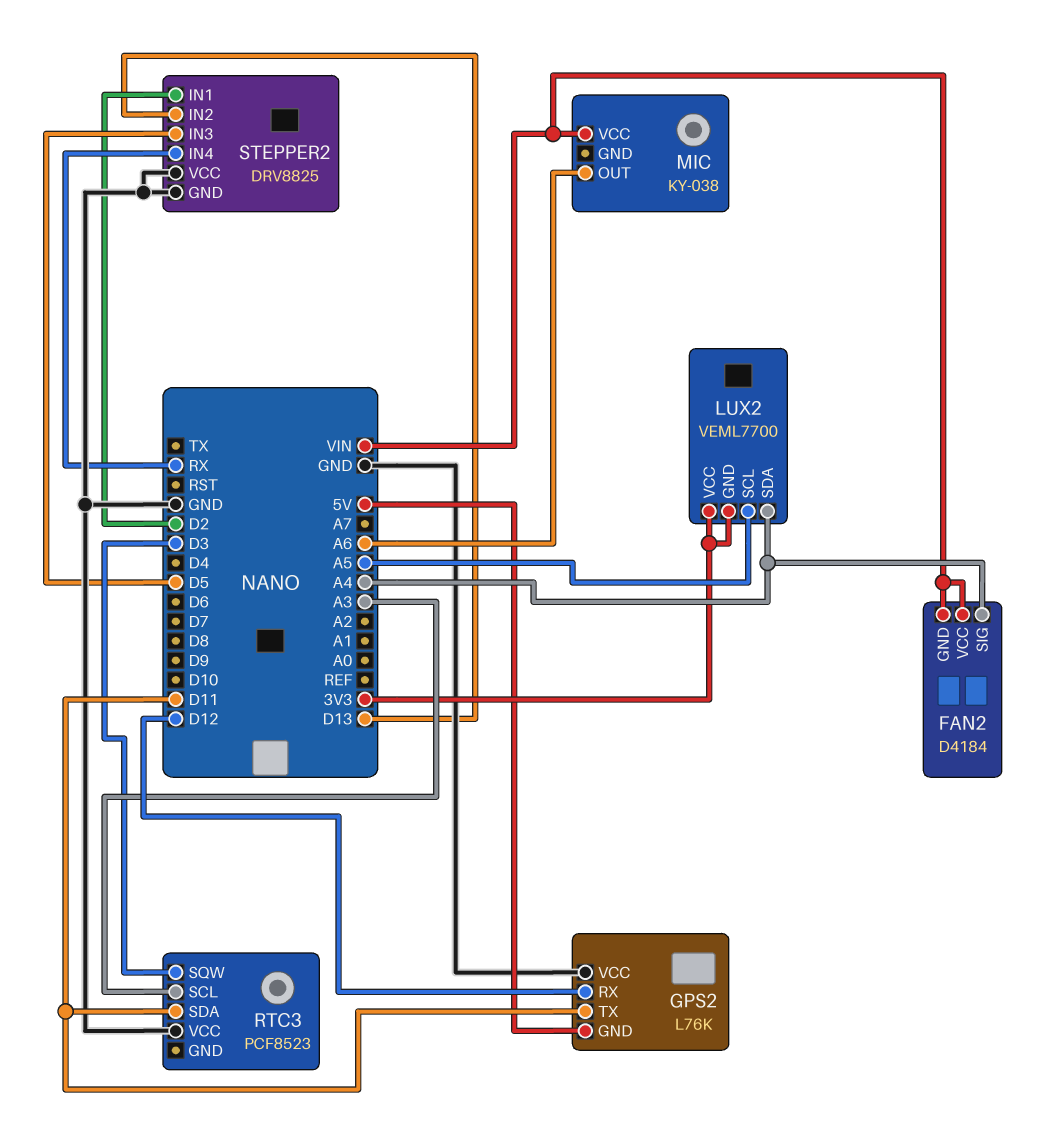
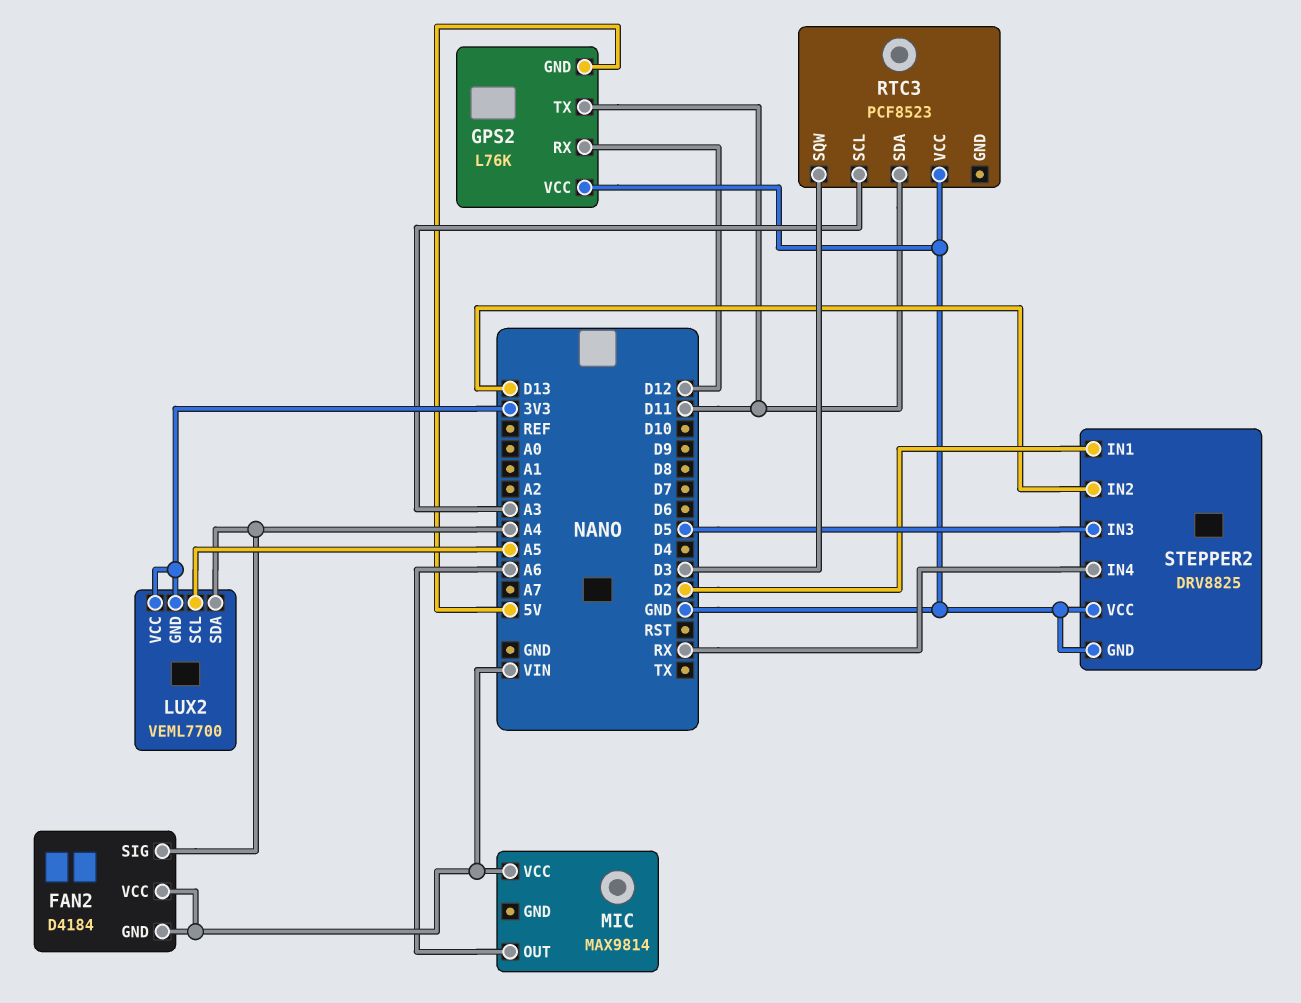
MIC: KY-038 -> MAX9814

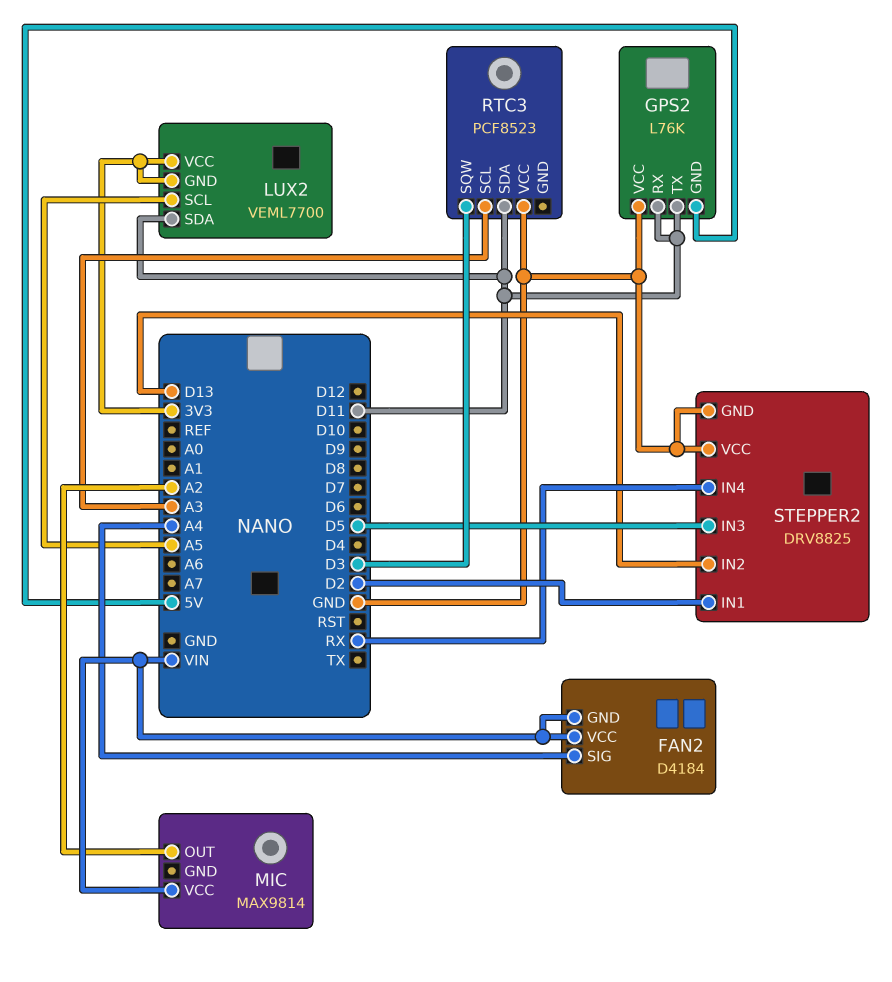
GPS2 pin RX: D12 -> D11
LUX2 pin SDA: A4 -> D11
MIC pin OUT: A6 -> A2

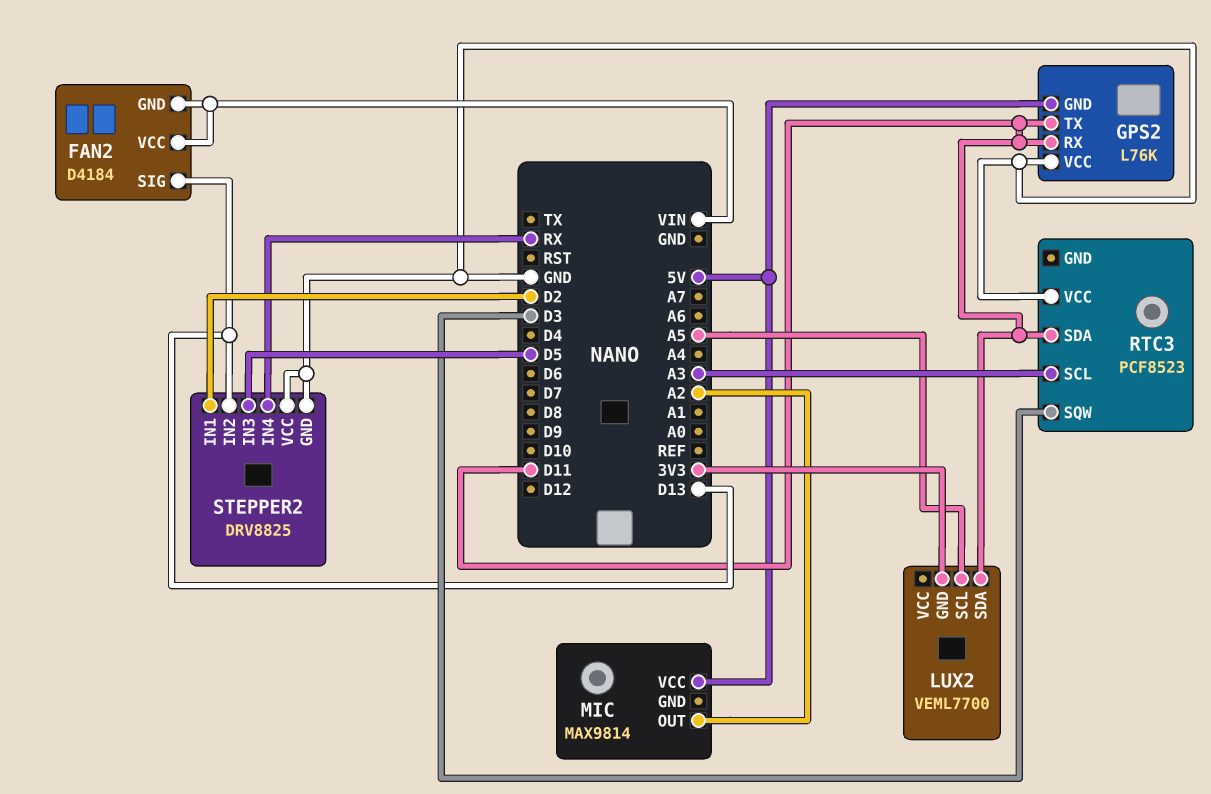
FAN2 pin SIG: A4 -> D13
LUX2 pin VCC: 3V3 -> none
MIC pin VCC: VIN -> 5V

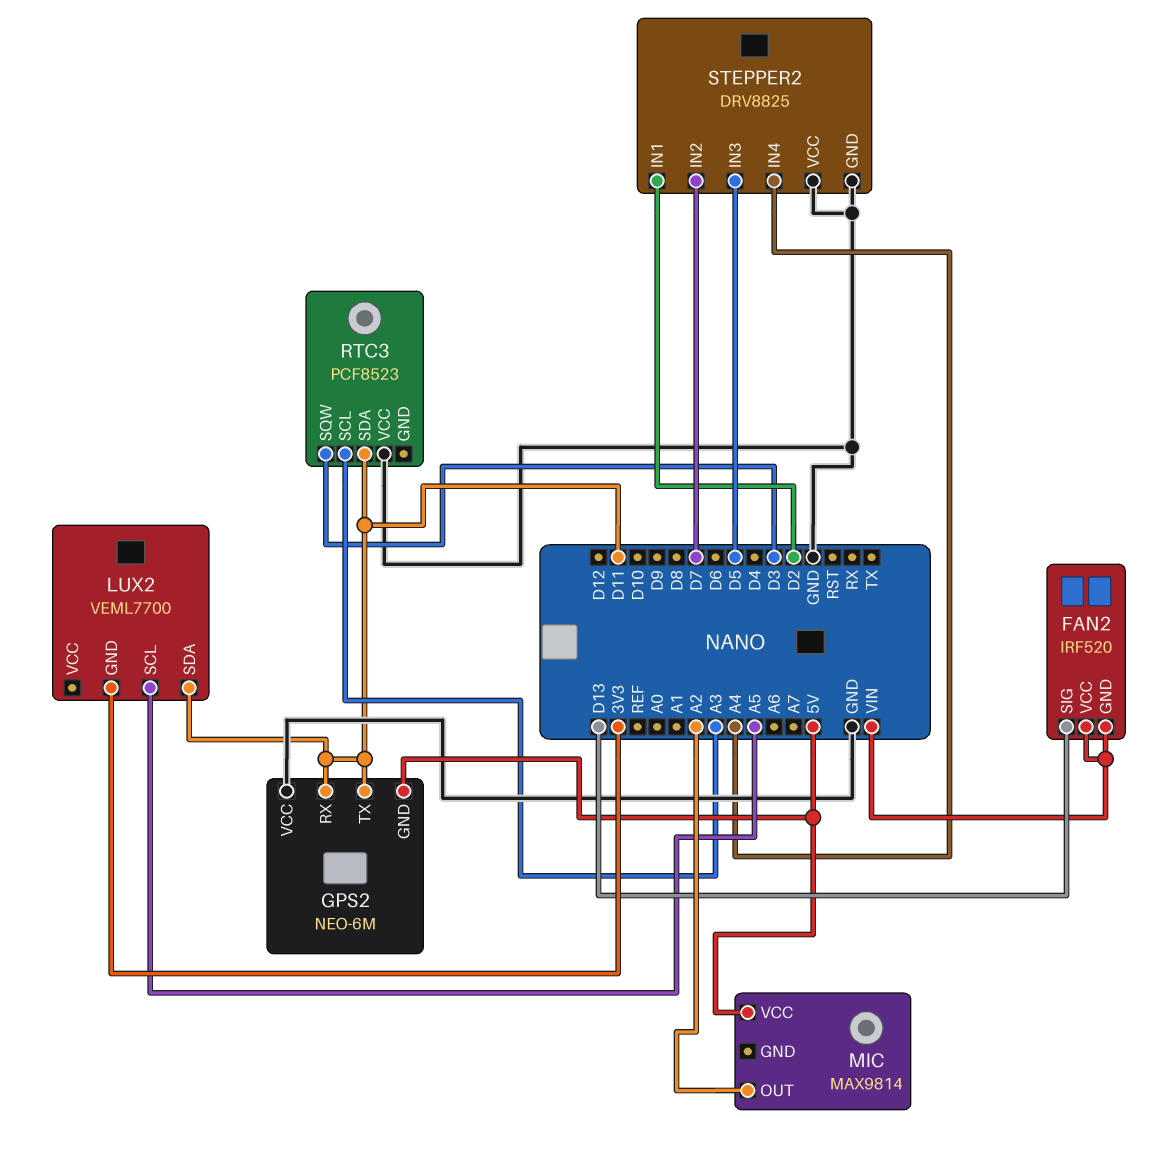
FAN2: D4184 -> IRF520
GPS2: L76K -> NEO-6M
STEPPER2 pin IN2: D13 -> D7
STEPPER2 pin IN4: RX -> A4

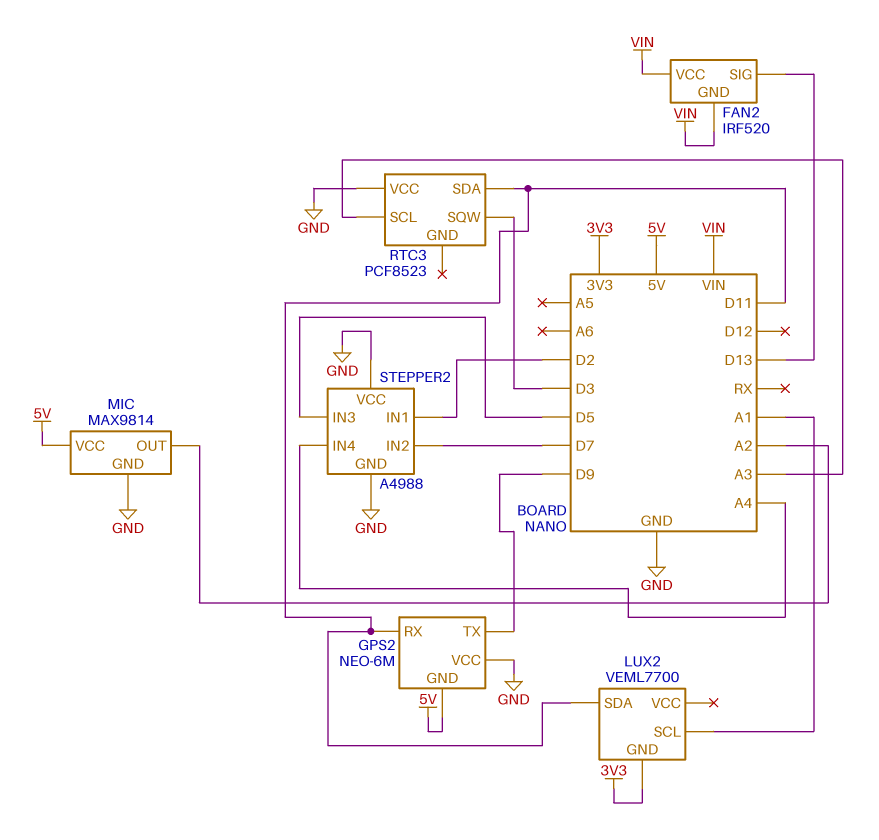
GPS2 pin TX: D11 -> D9
LUX2 pin SCL: A5 -> A1
MIC pin GND: none -> GND
STEPPER2: DRV8825 -> A4988

